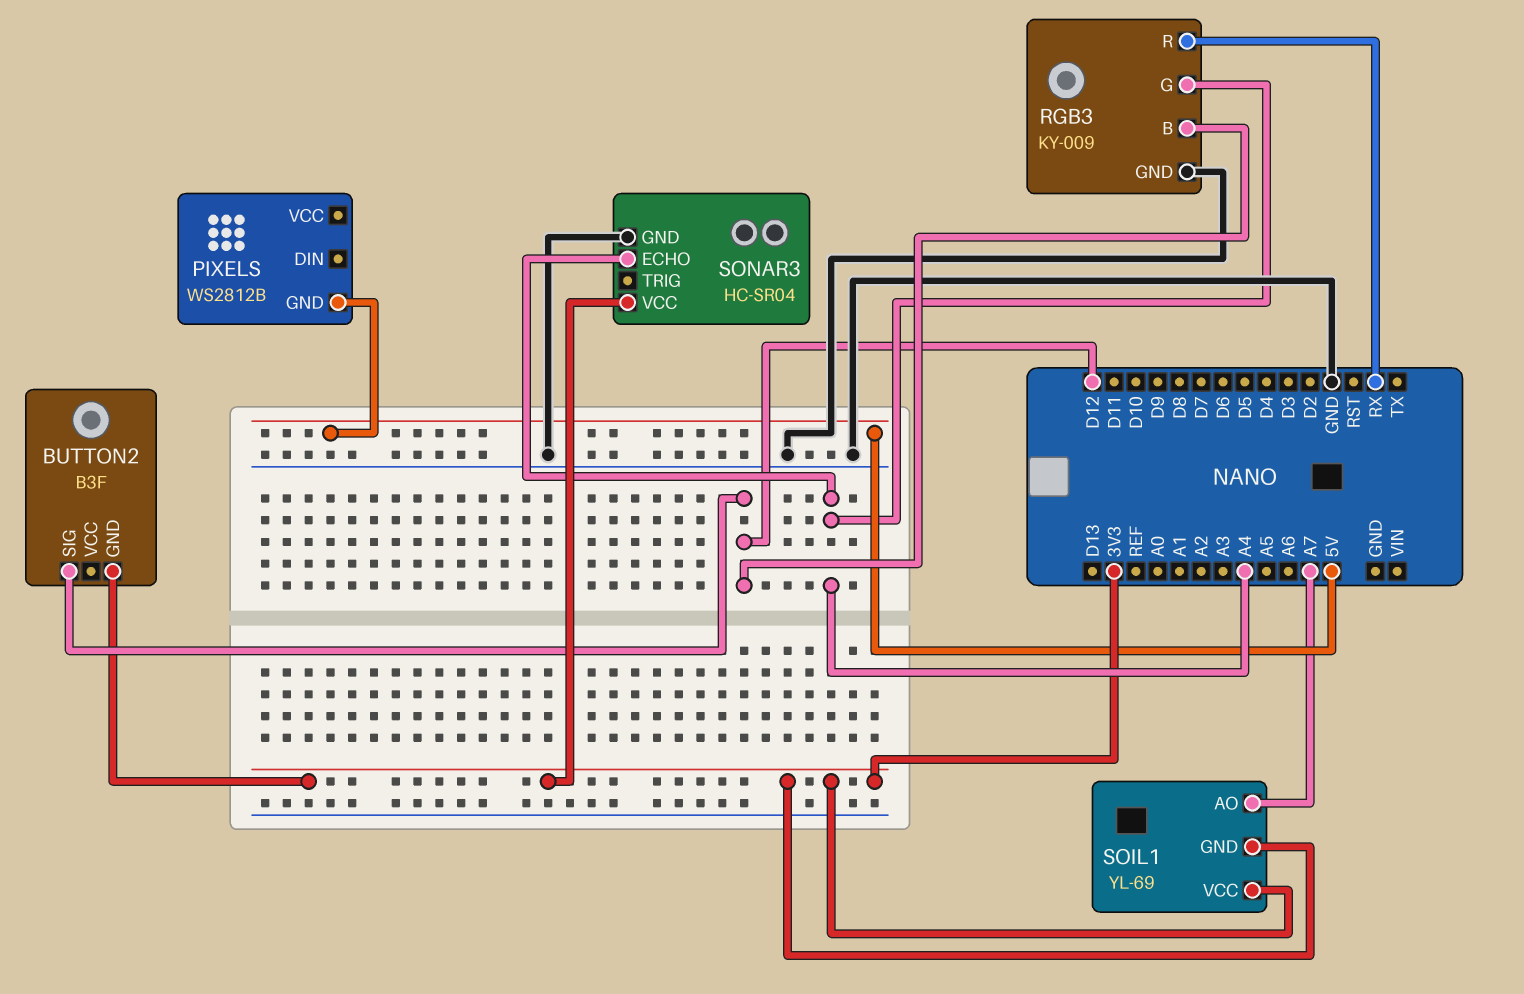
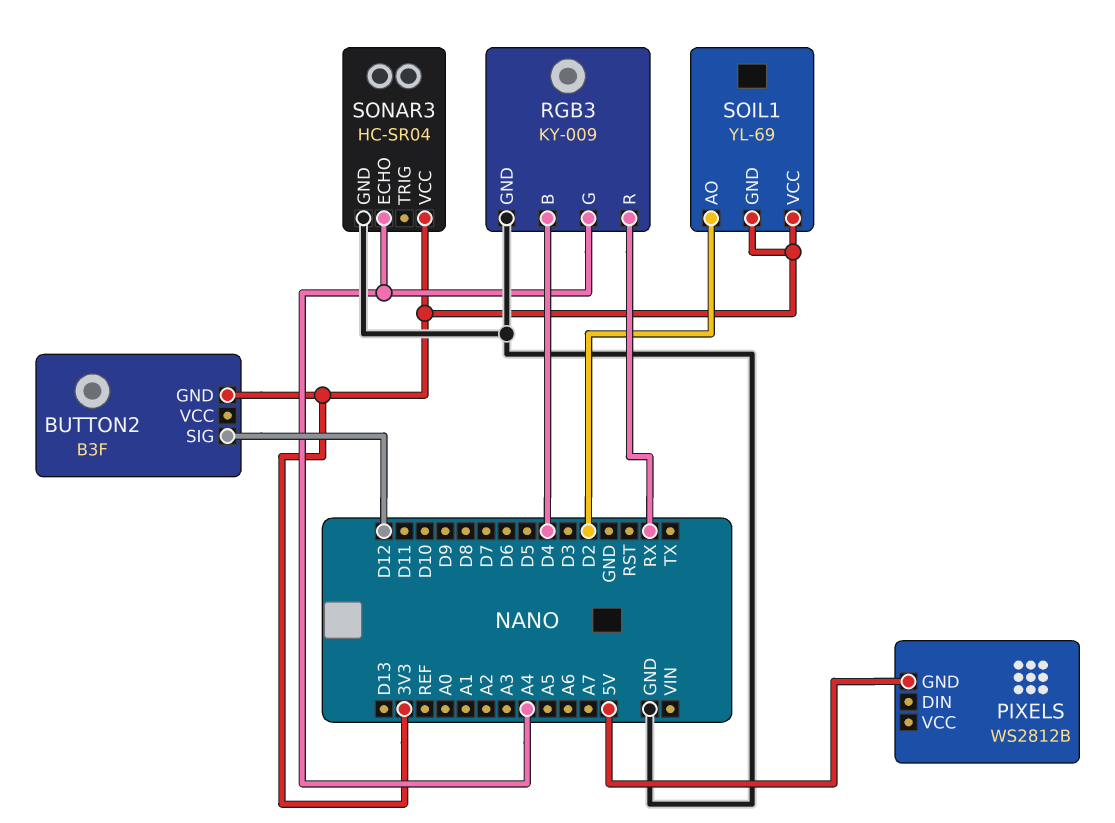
RGB3 pin B: D12 -> D4
SOIL1 pin AO: A7 -> D2

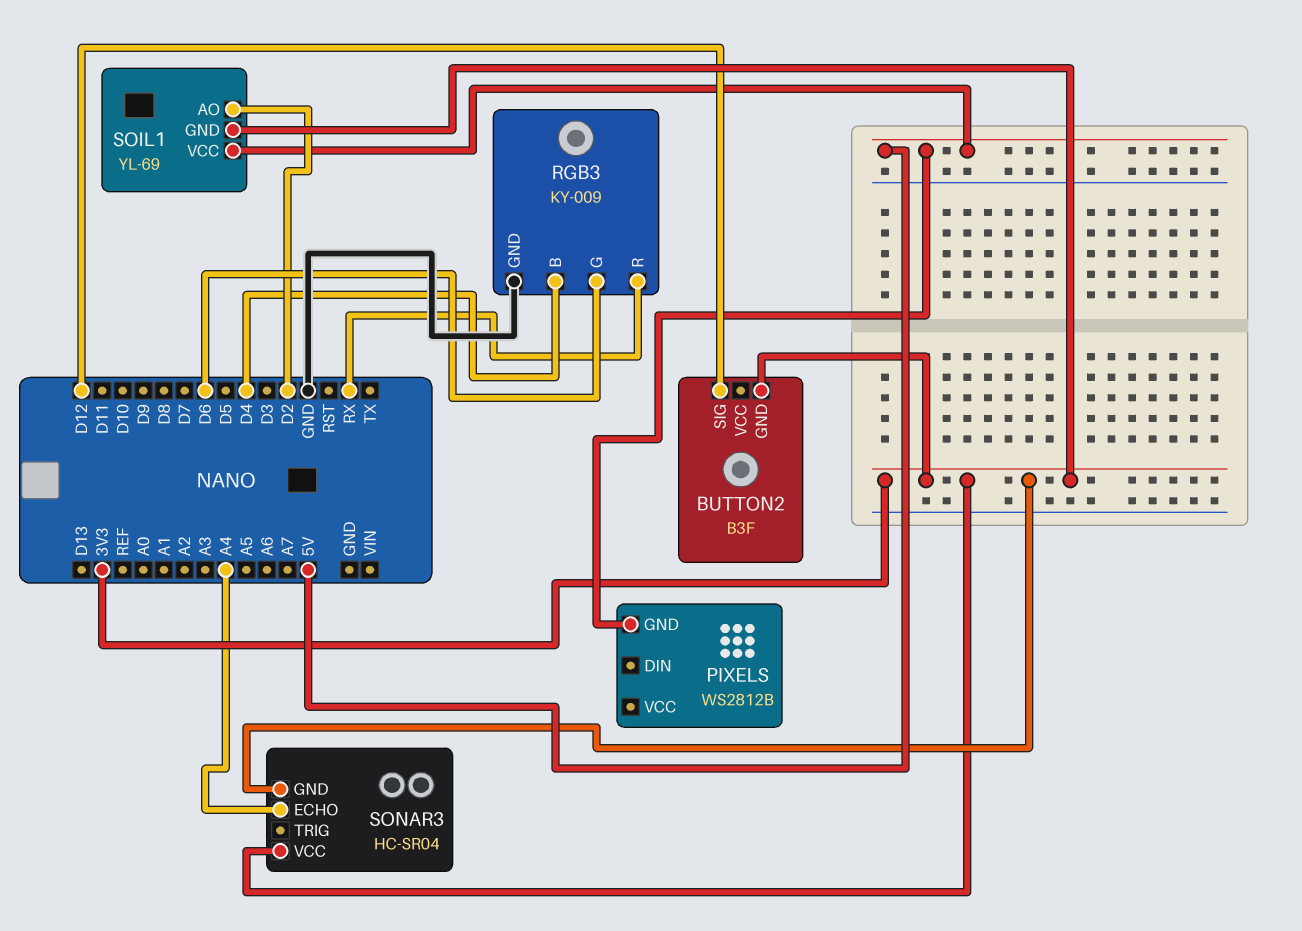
RGB3 pin G: A4 -> D6
SOIL1 pin VCC: 3V3 -> 5V
SONAR3 pin GND: GND -> 3V3

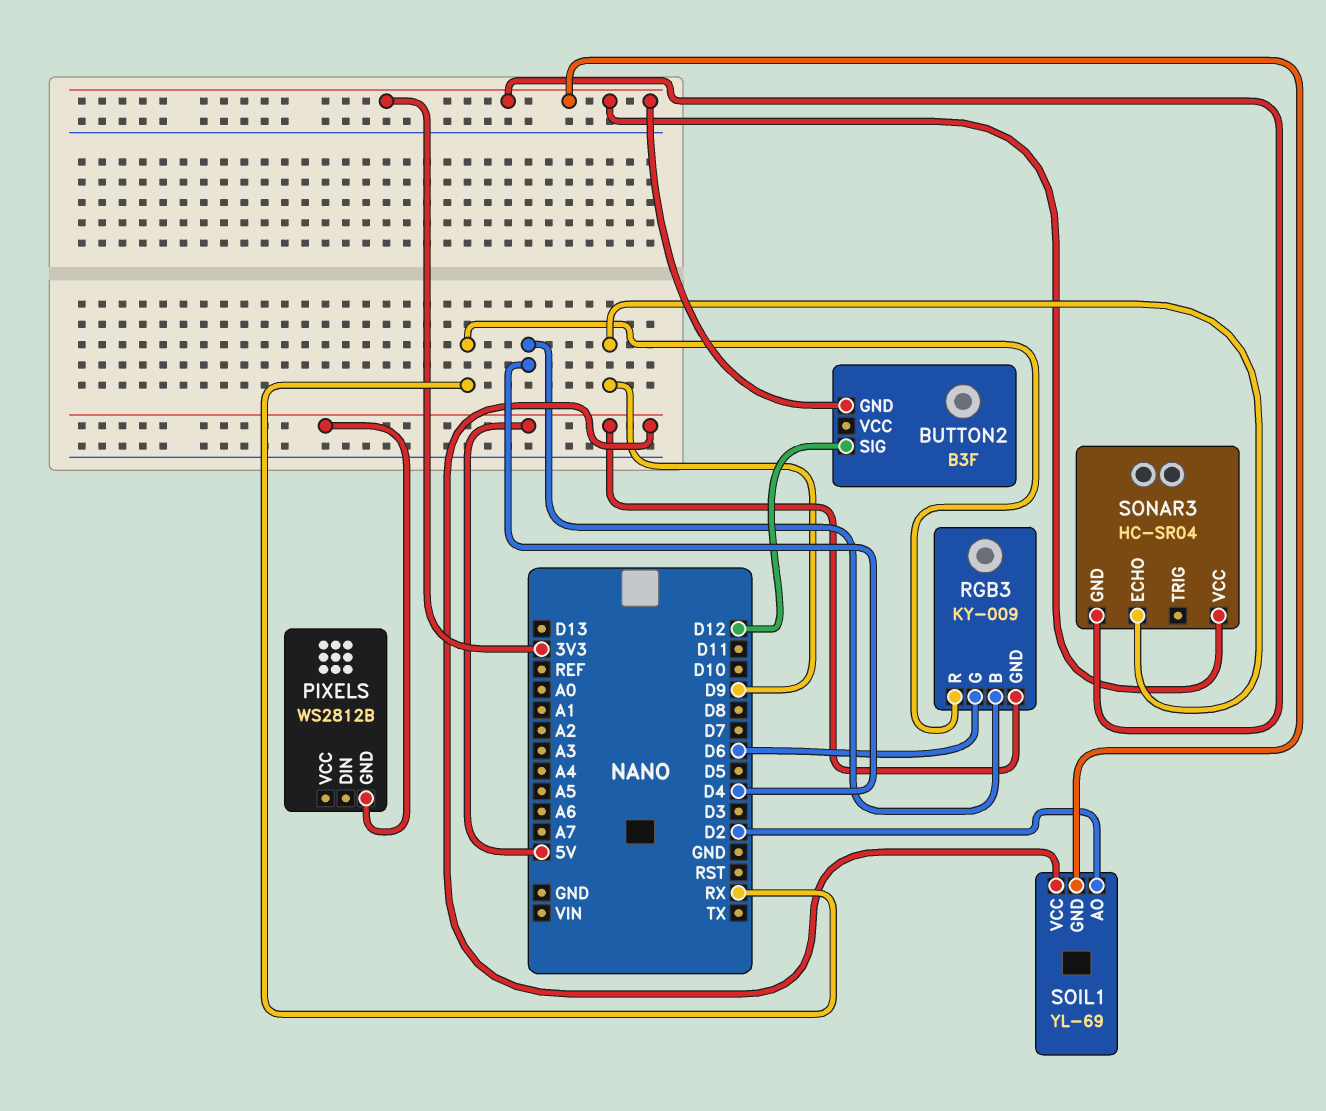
RGB3 pin GND: GND -> 5V
SONAR3 pin ECHO: A4 -> D9

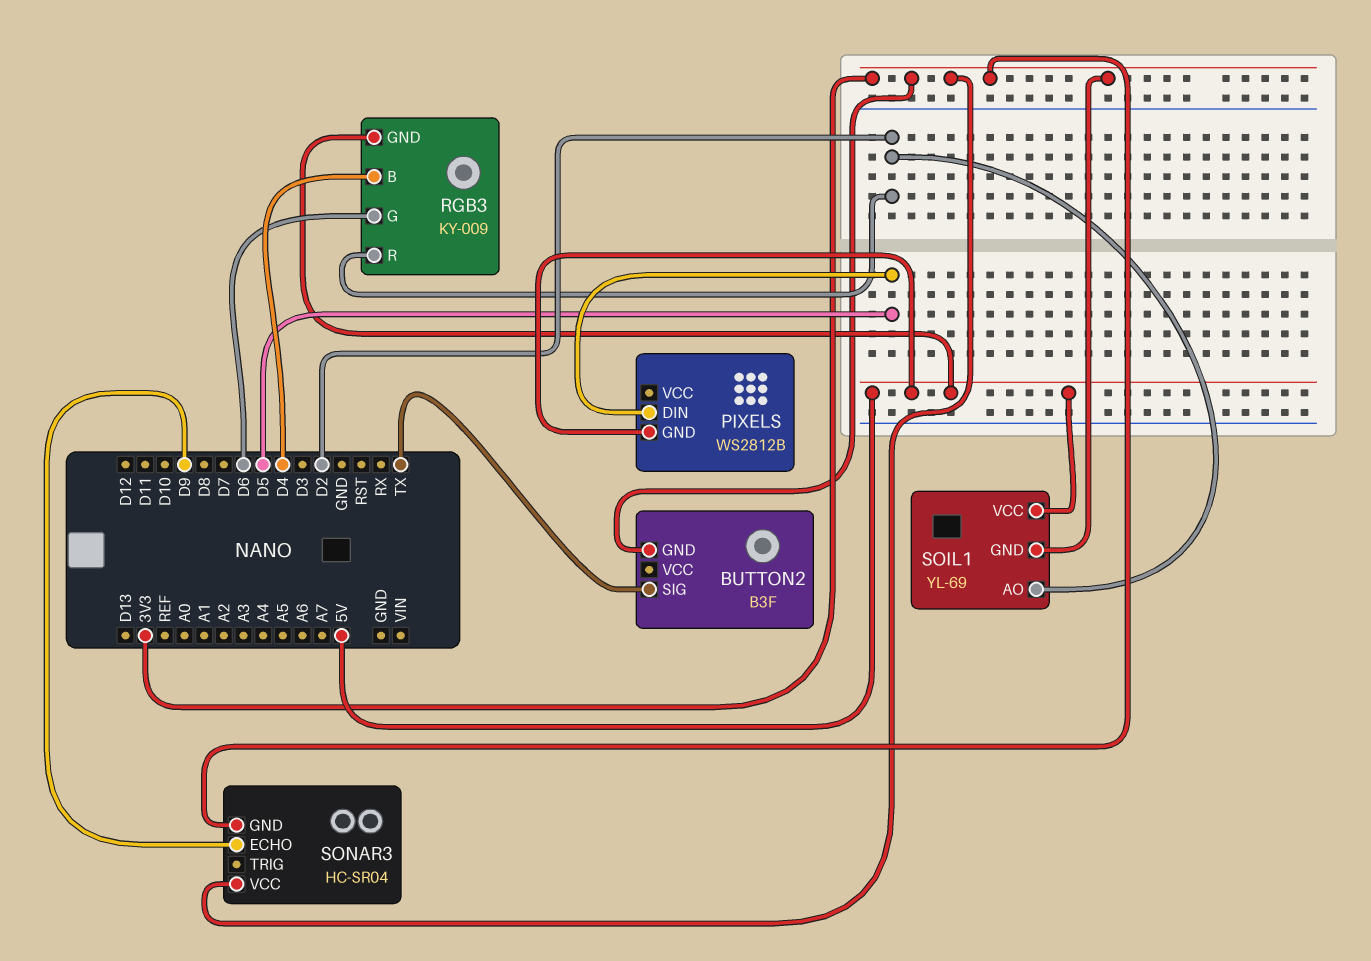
BUTTON2 pin SIG: D12 -> TX
PIXELS pin DIN: none -> D5
RGB3 pin R: RX -> D2

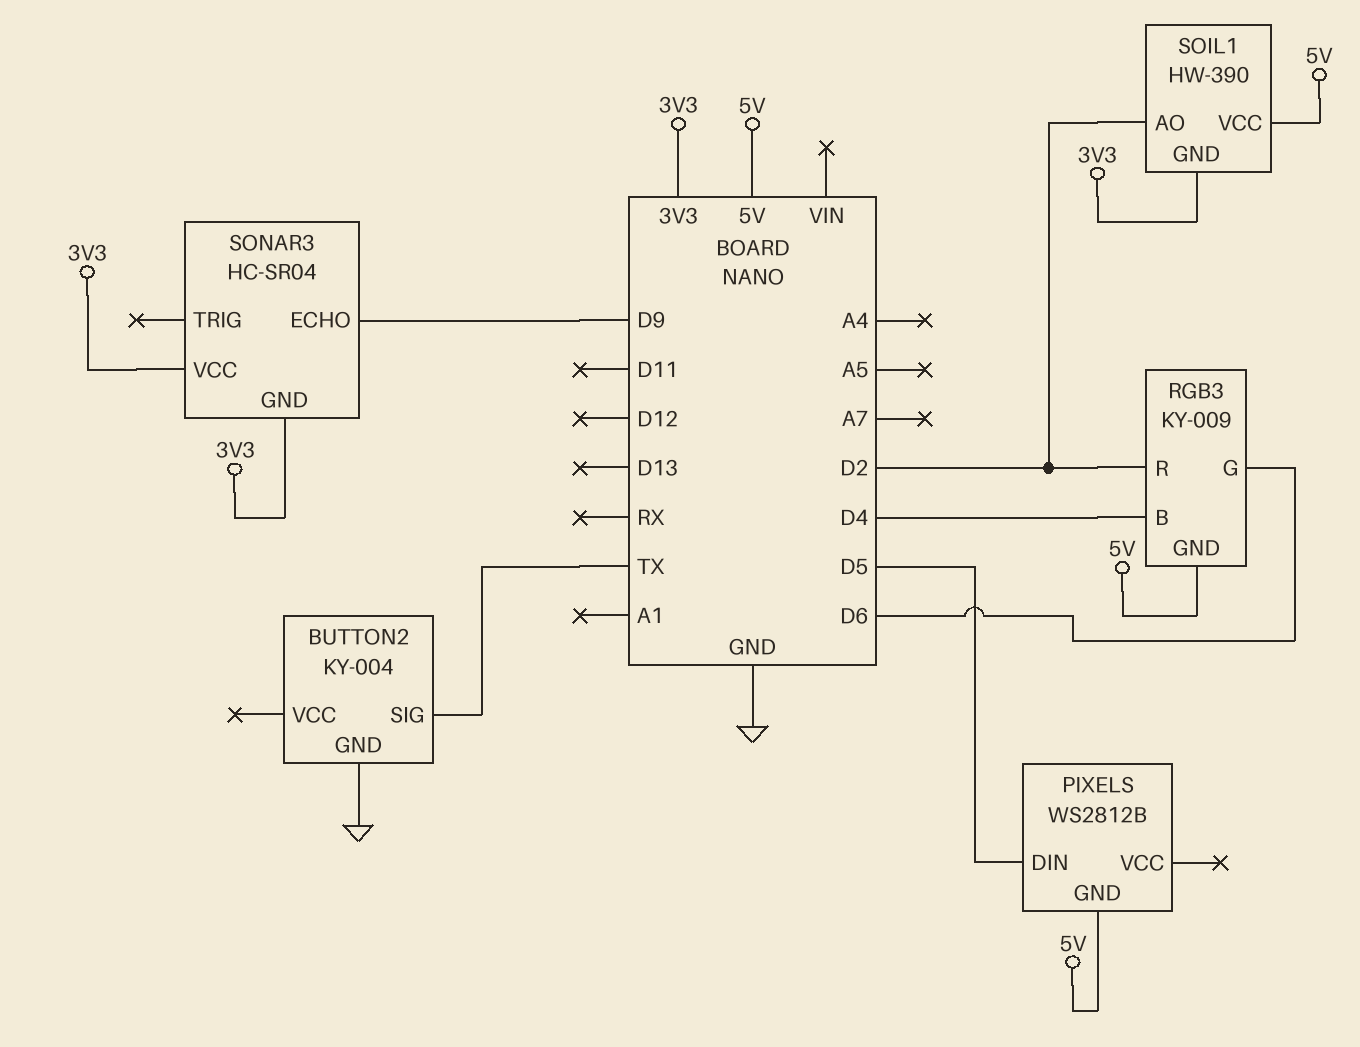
BUTTON2: B3F -> KY-004
BUTTON2 pin GND: 3V3 -> GND
SOIL1: YL-69 -> HW-390

